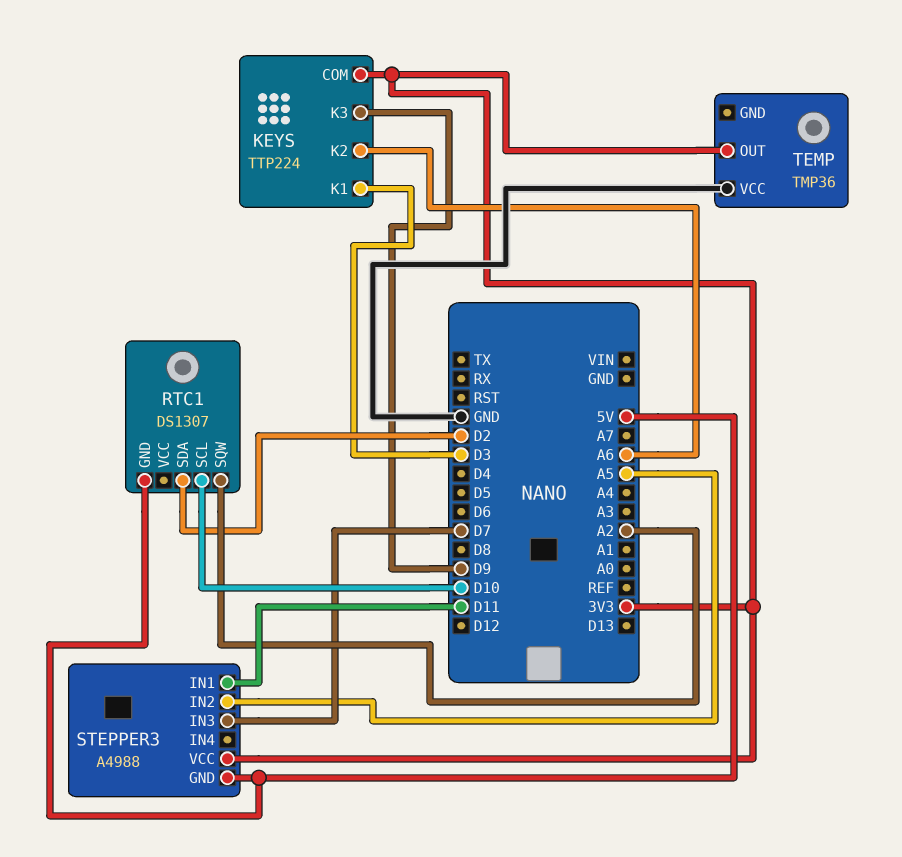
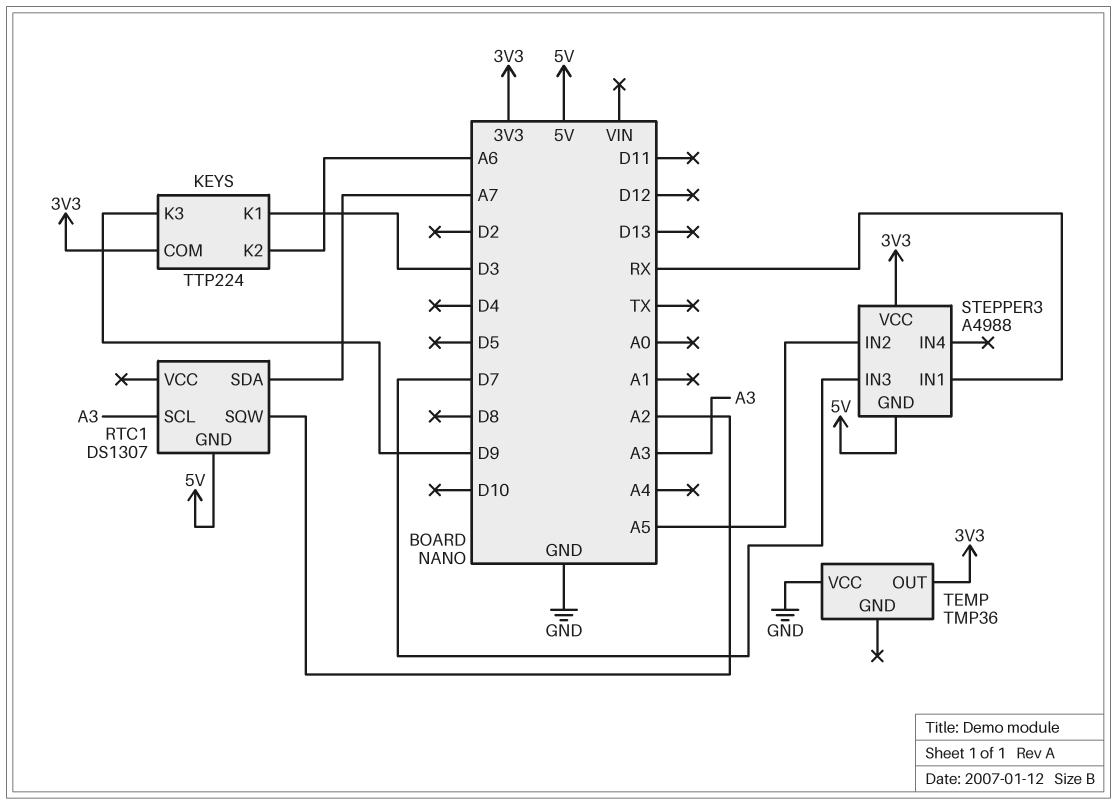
RTC1 pin SCL: D10 -> A3
RTC1 pin SDA: D2 -> A7
STEPPER3 pin IN1: D11 -> RX

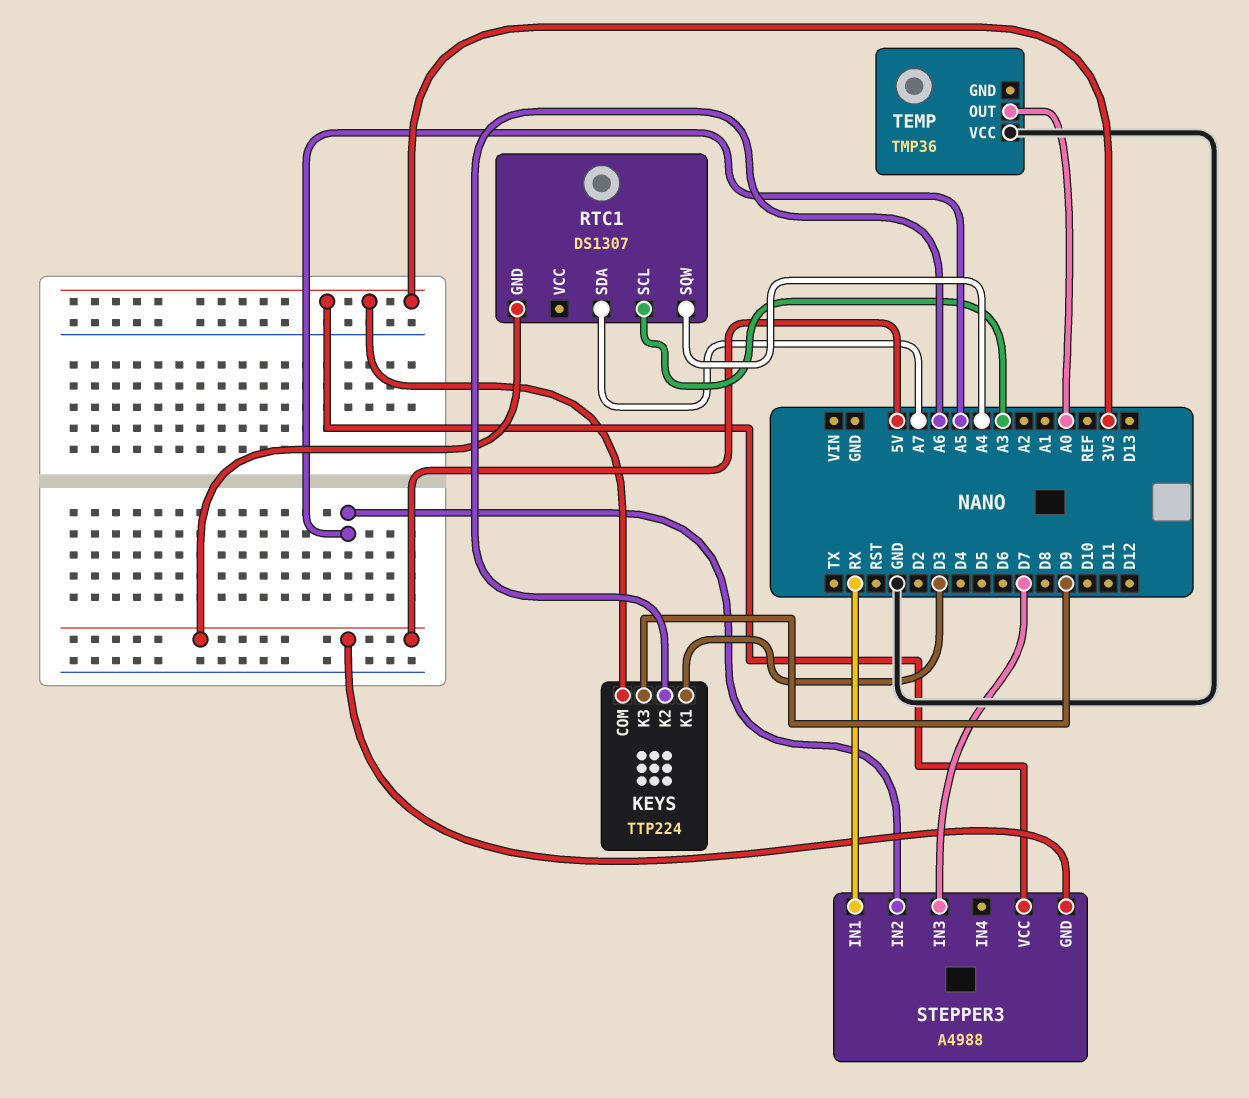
RTC1 pin SQW: A2 -> A4
TEMP pin OUT: 3V3 -> A0

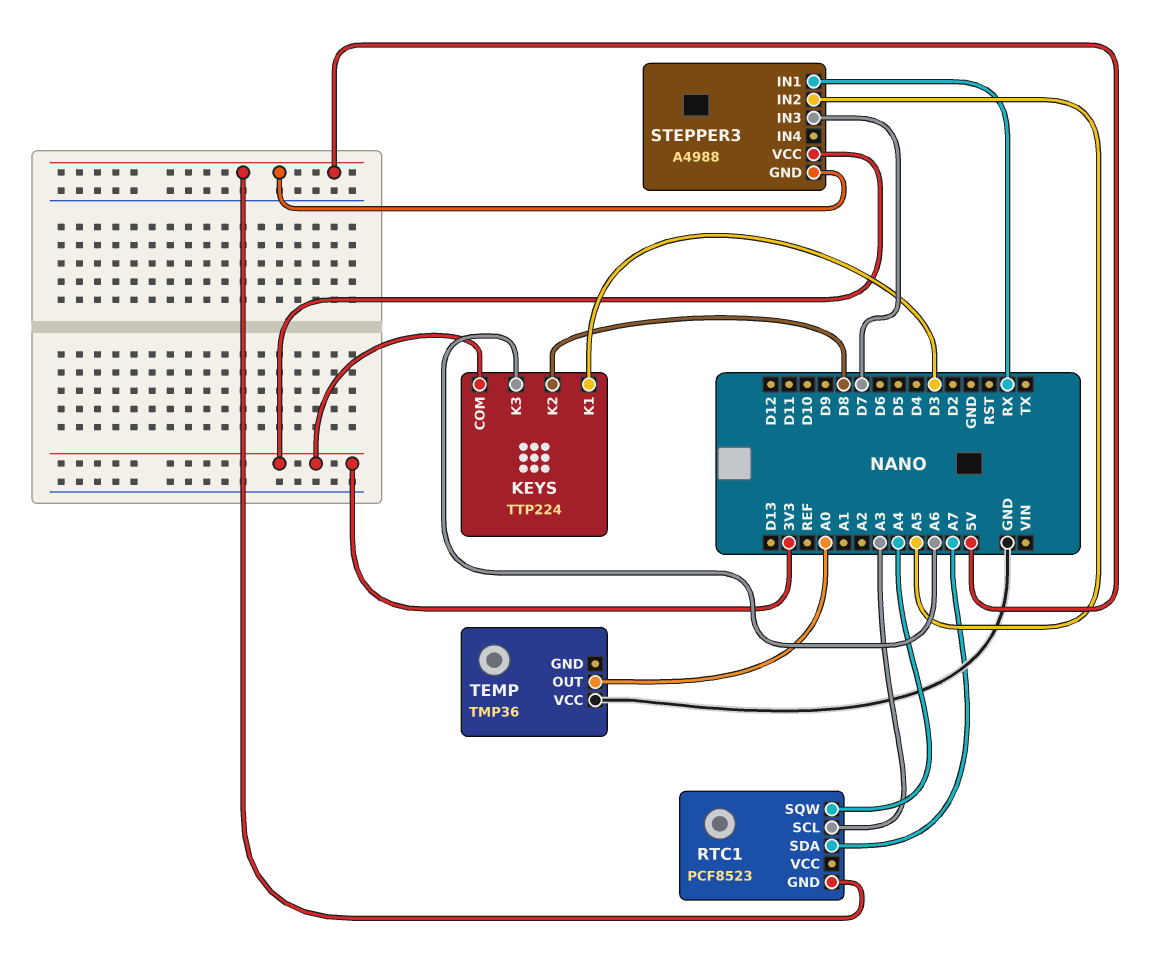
KEYS pin K2: A6 -> D8
KEYS pin K3: D9 -> A6
RTC1: DS1307 -> PCF8523

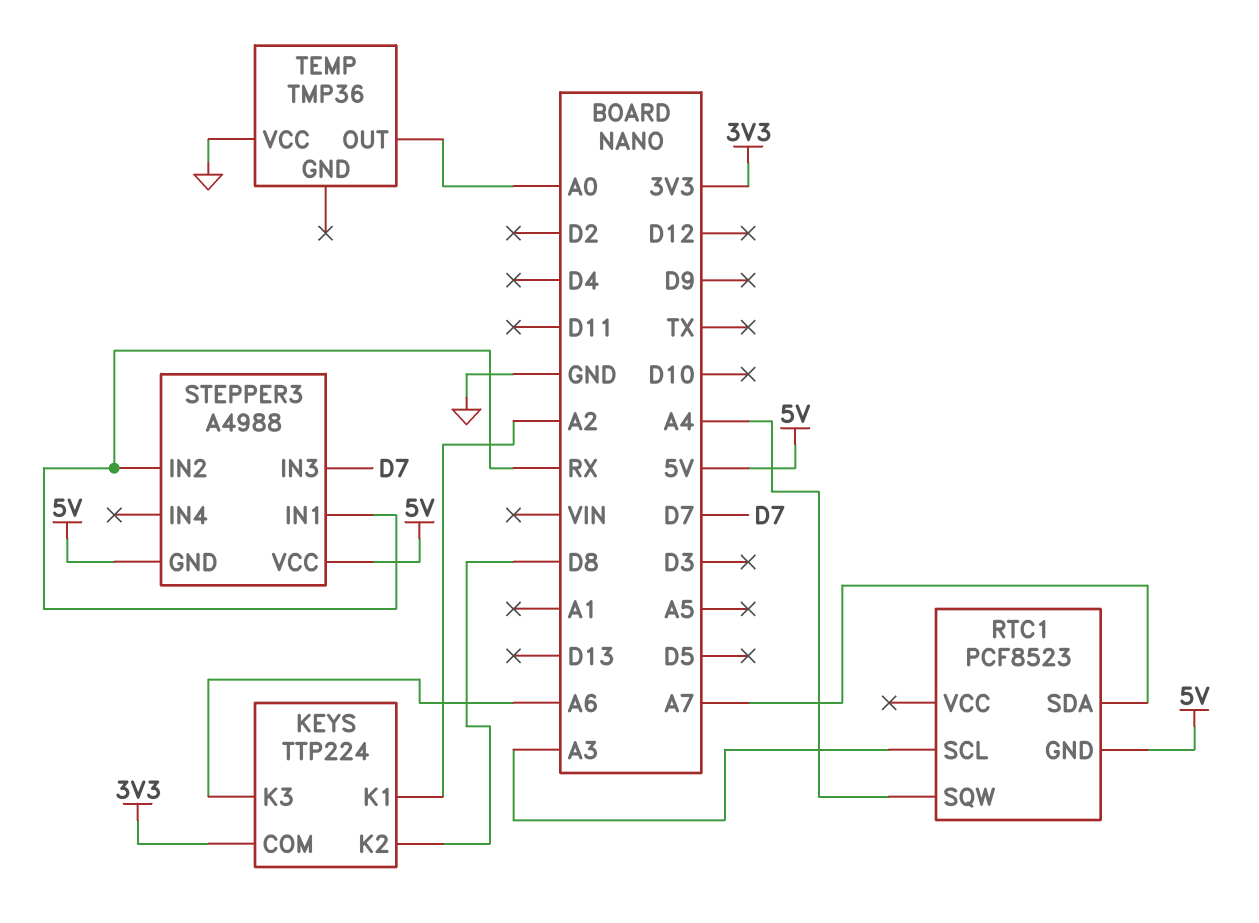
KEYS pin K1: D3 -> A2
STEPPER3 pin IN2: A5 -> RX
STEPPER3 pin VCC: 3V3 -> 5V

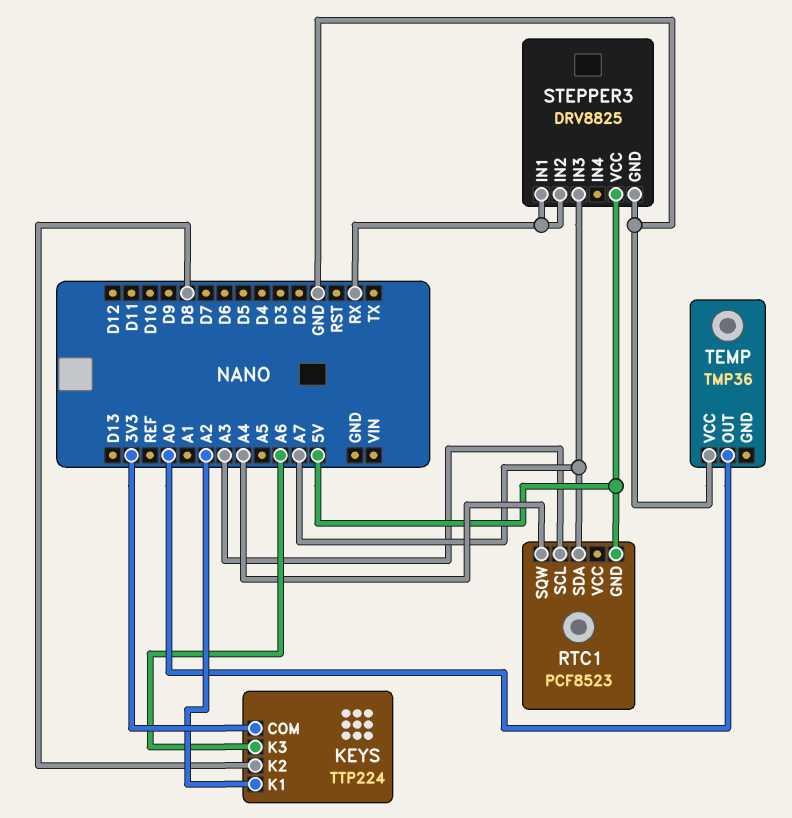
STEPPER3: A4988 -> DRV8825
STEPPER3 pin GND: 5V -> GND
STEPPER3 pin IN3: D7 -> A7

